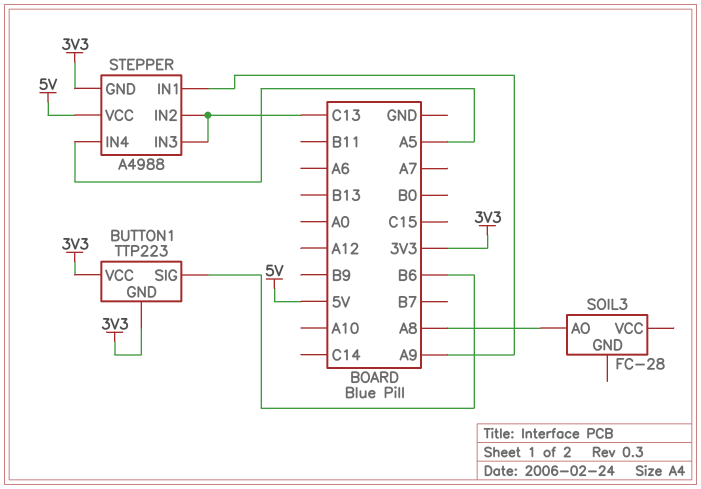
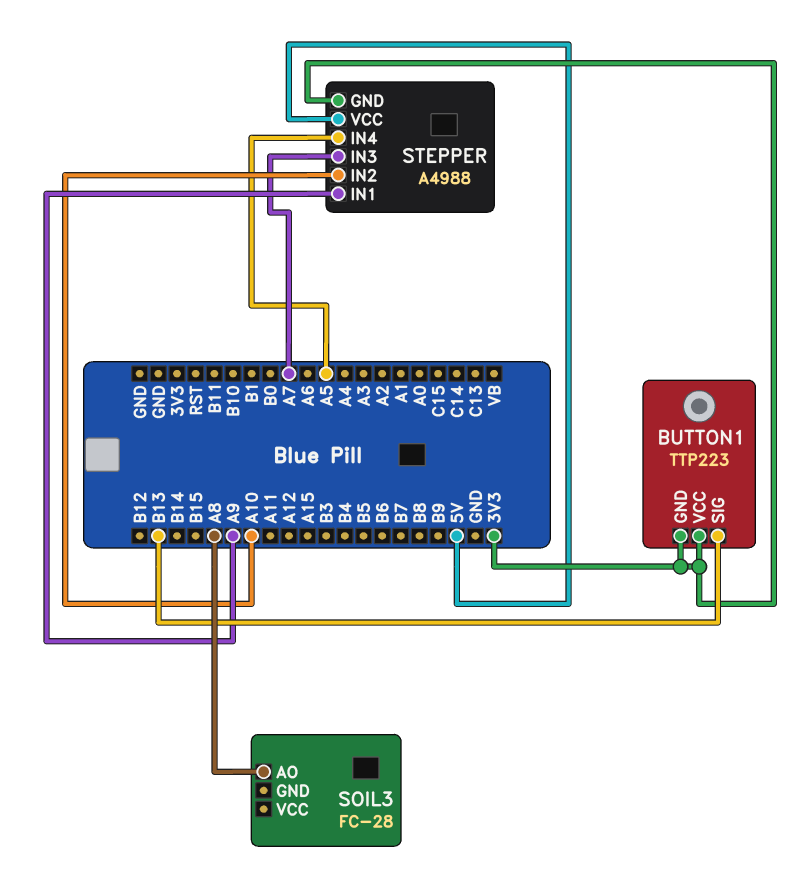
BUTTON1 pin SIG: B6 -> B13
STEPPER pin IN2: C13 -> A10
STEPPER pin IN3: C13 -> A7

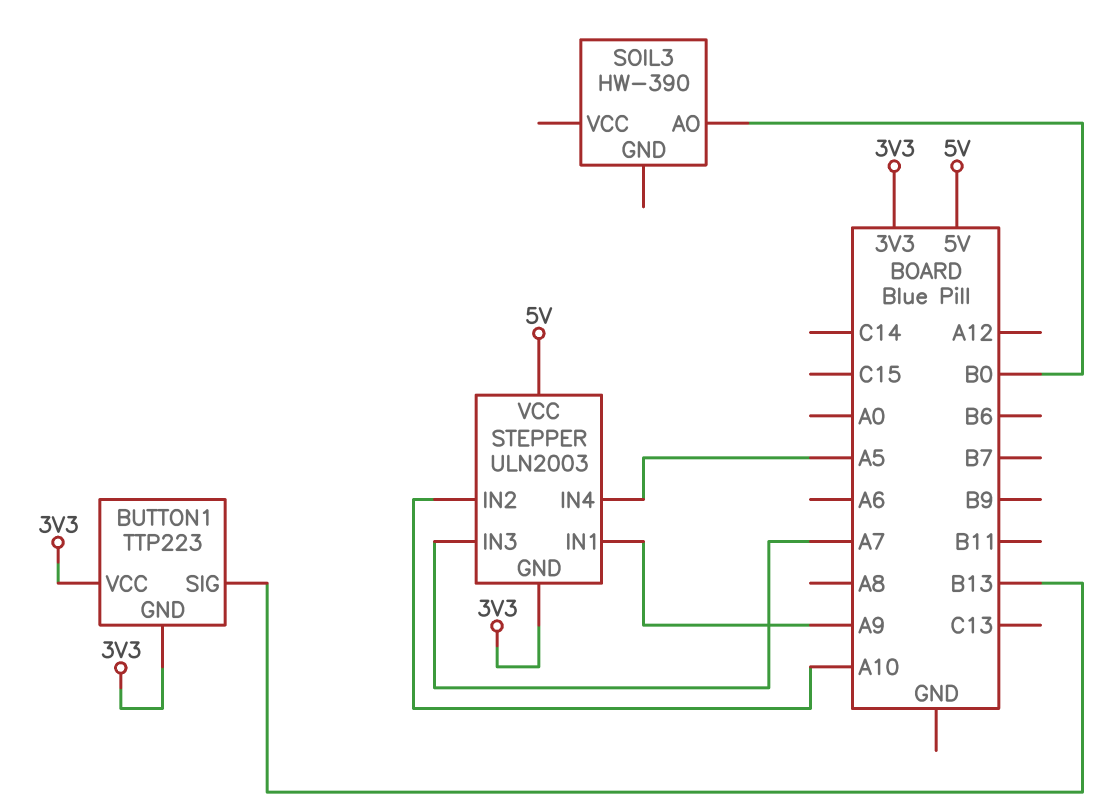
SOIL3: FC-28 -> HW-390
SOIL3 pin AO: A8 -> B0
STEPPER: A4988 -> ULN2003

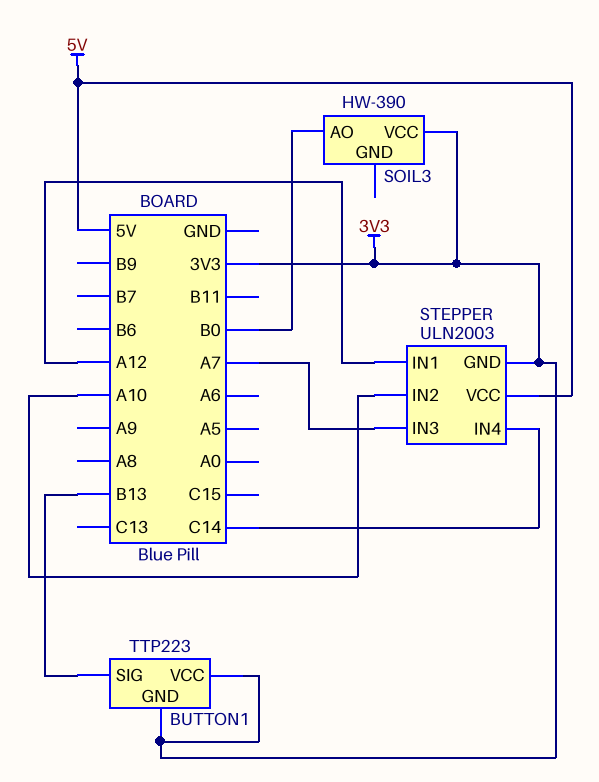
SOIL3 pin VCC: none -> 3V3
STEPPER pin IN1: A9 -> A12
STEPPER pin IN4: A5 -> C14

